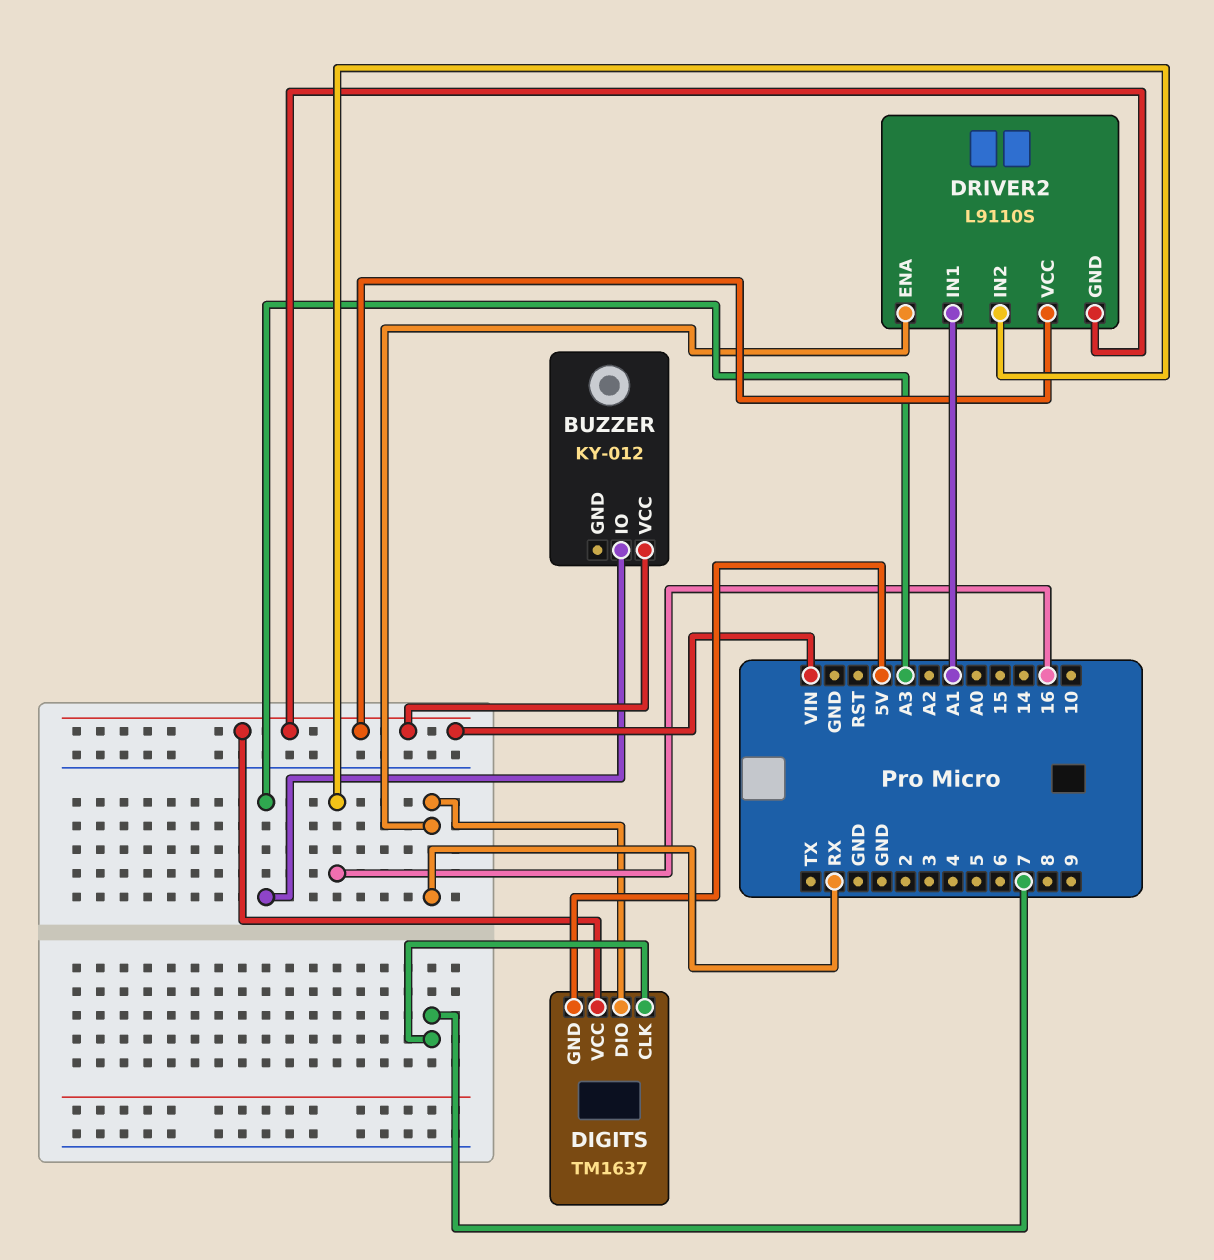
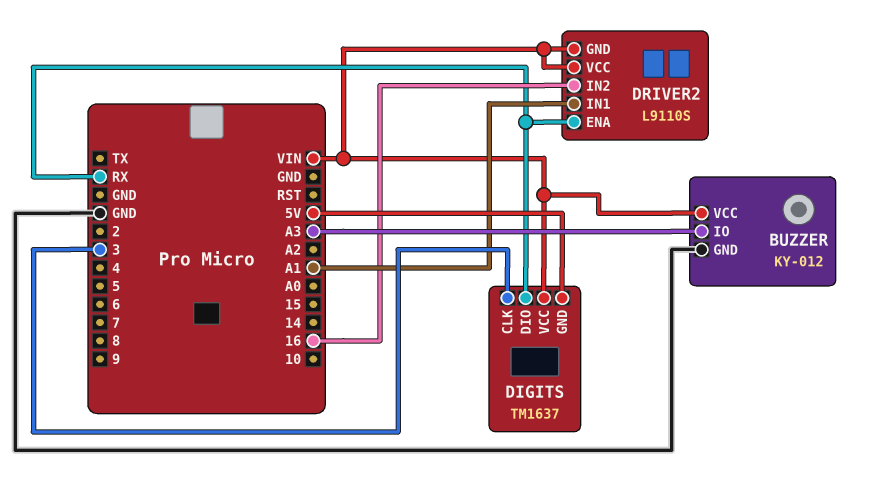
BUZZER pin GND: none -> GND
DIGITS pin CLK: 7 -> 3

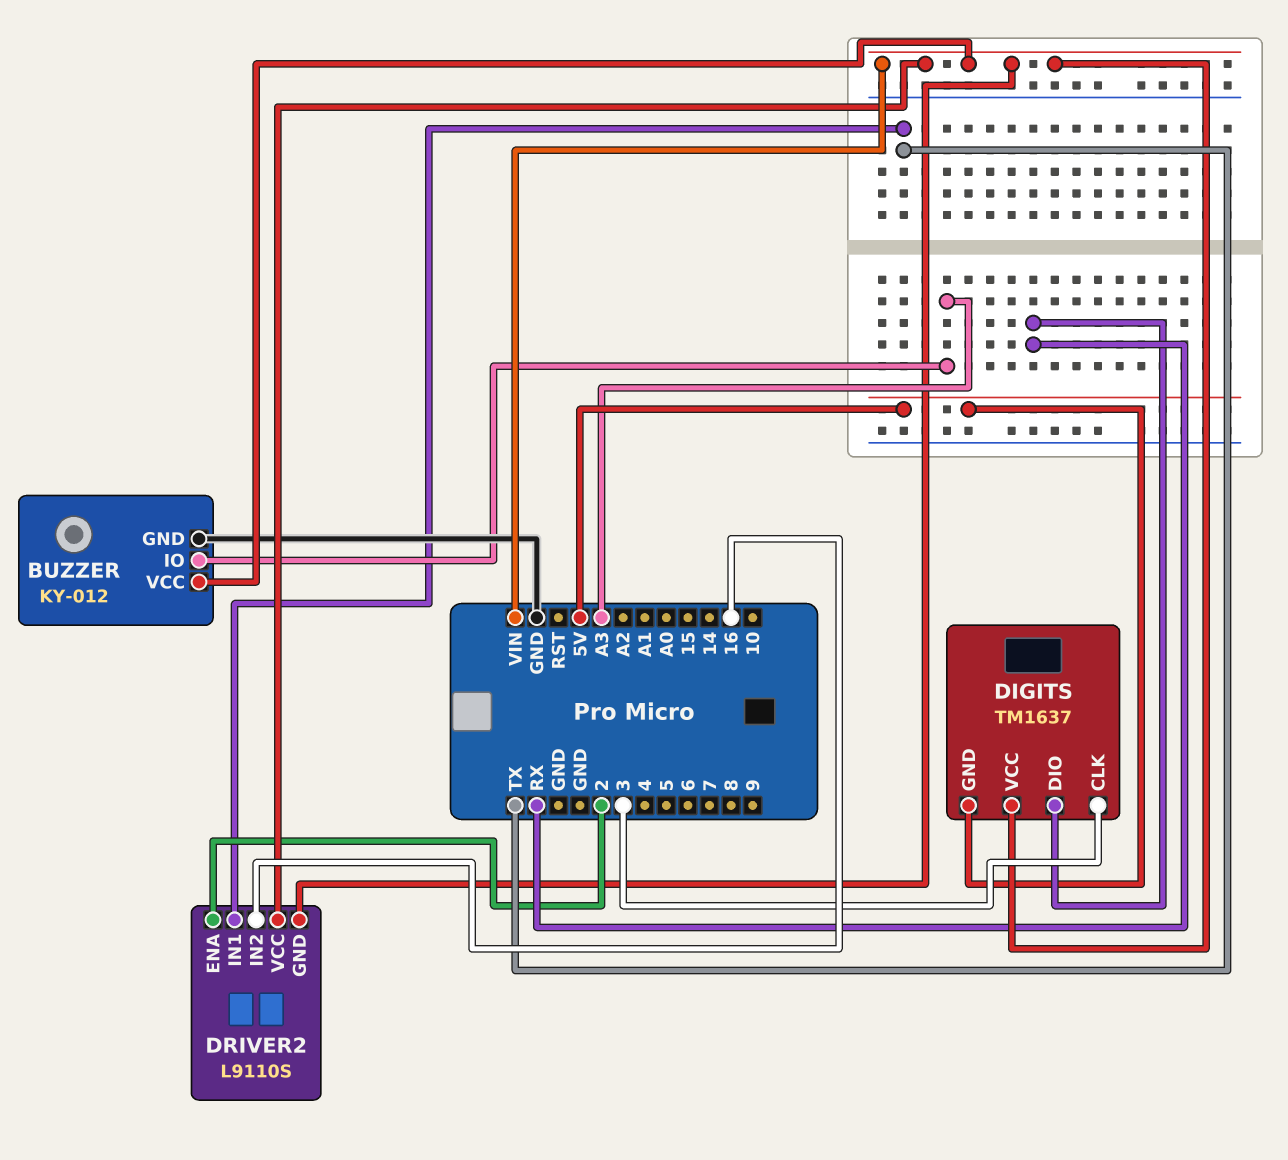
DRIVER2 pin ENA: RX -> 2
DRIVER2 pin IN1: A1 -> TX

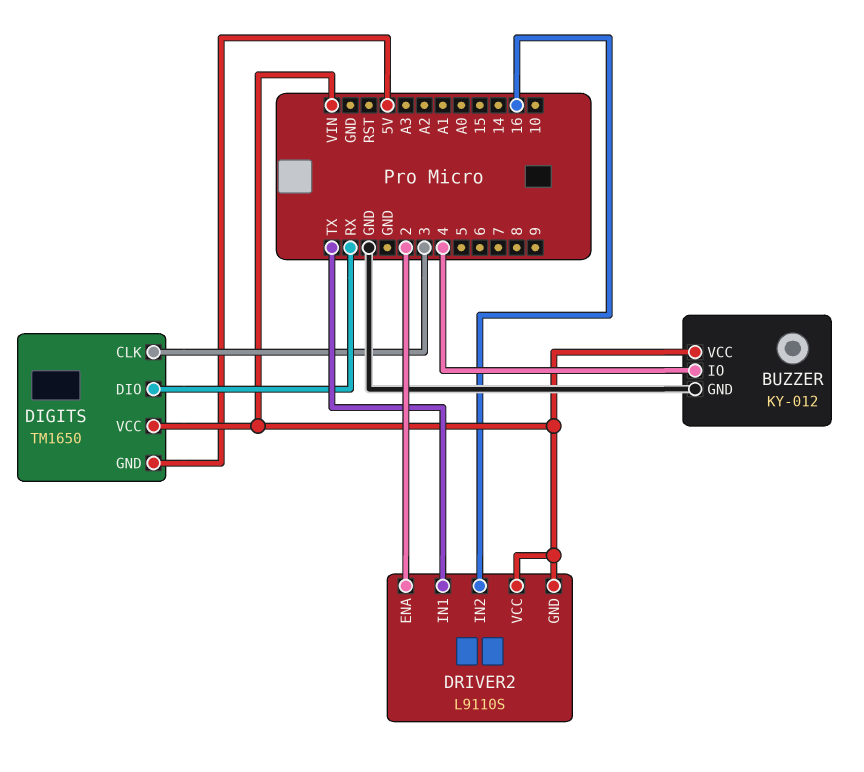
BUZZER pin IO: A3 -> 4
DIGITS: TM1637 -> TM1650

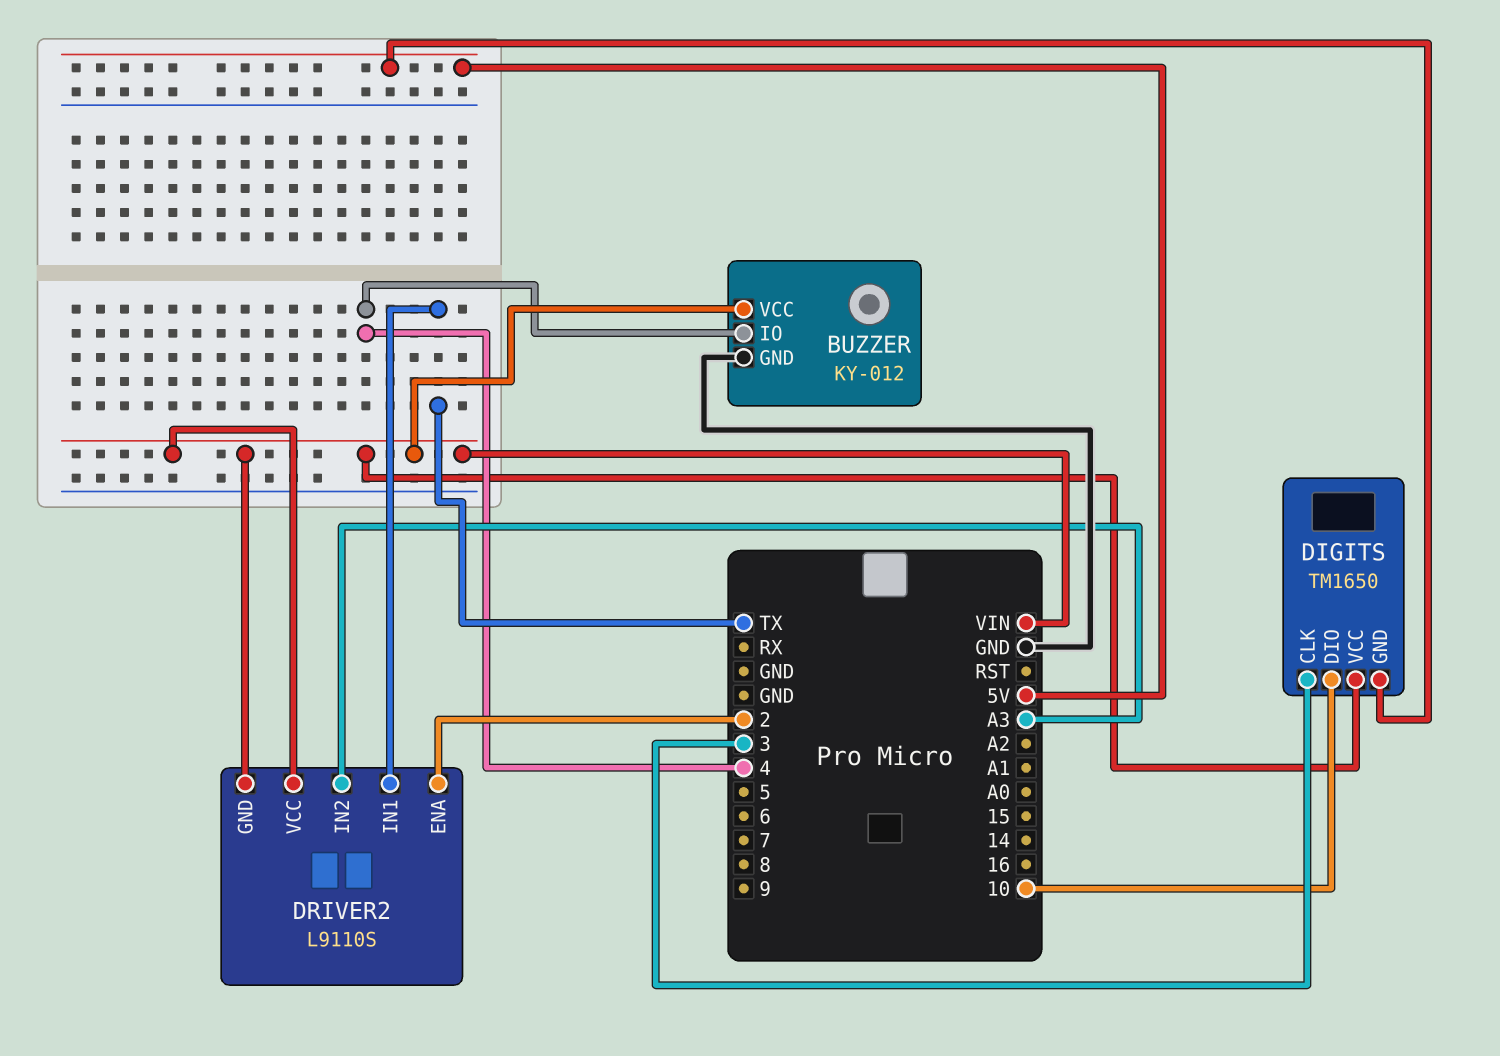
DIGITS pin DIO: RX -> 10
DRIVER2 pin IN2: 16 -> A3

